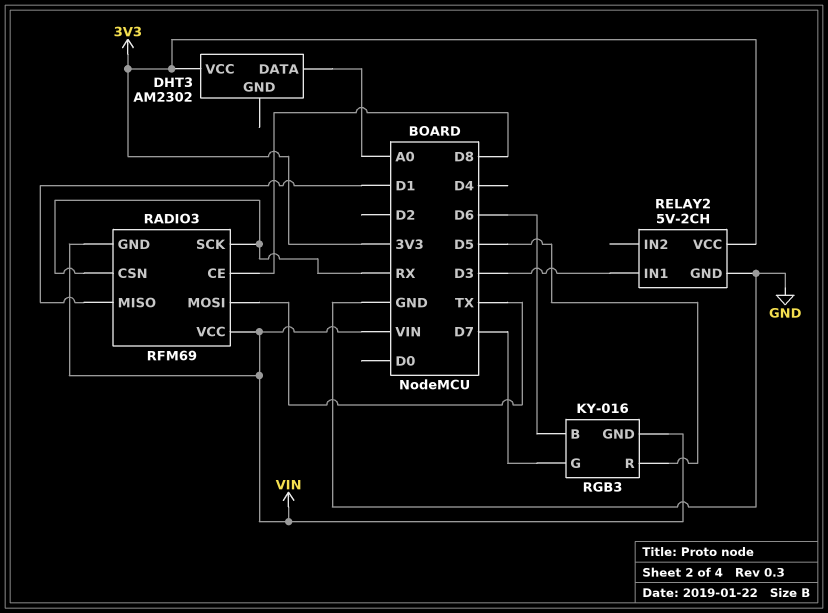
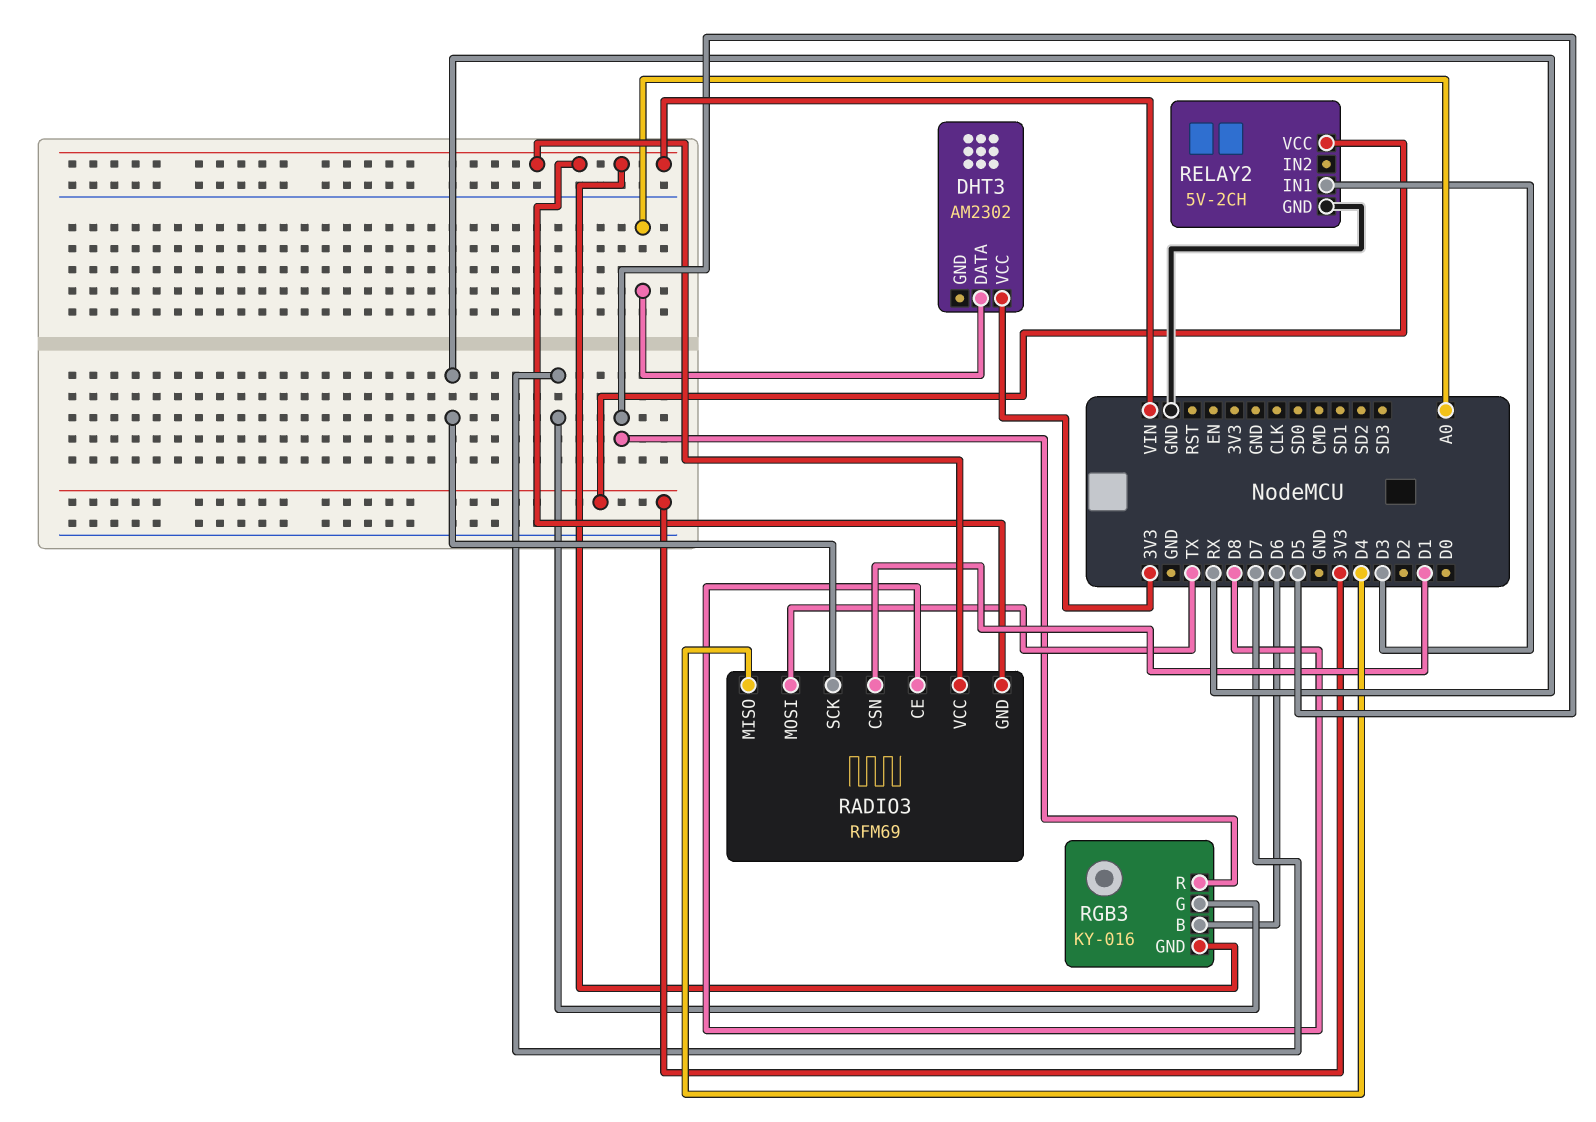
RADIO3 pin CSN: RX -> D1
RADIO3 pin MISO: D1 -> D4

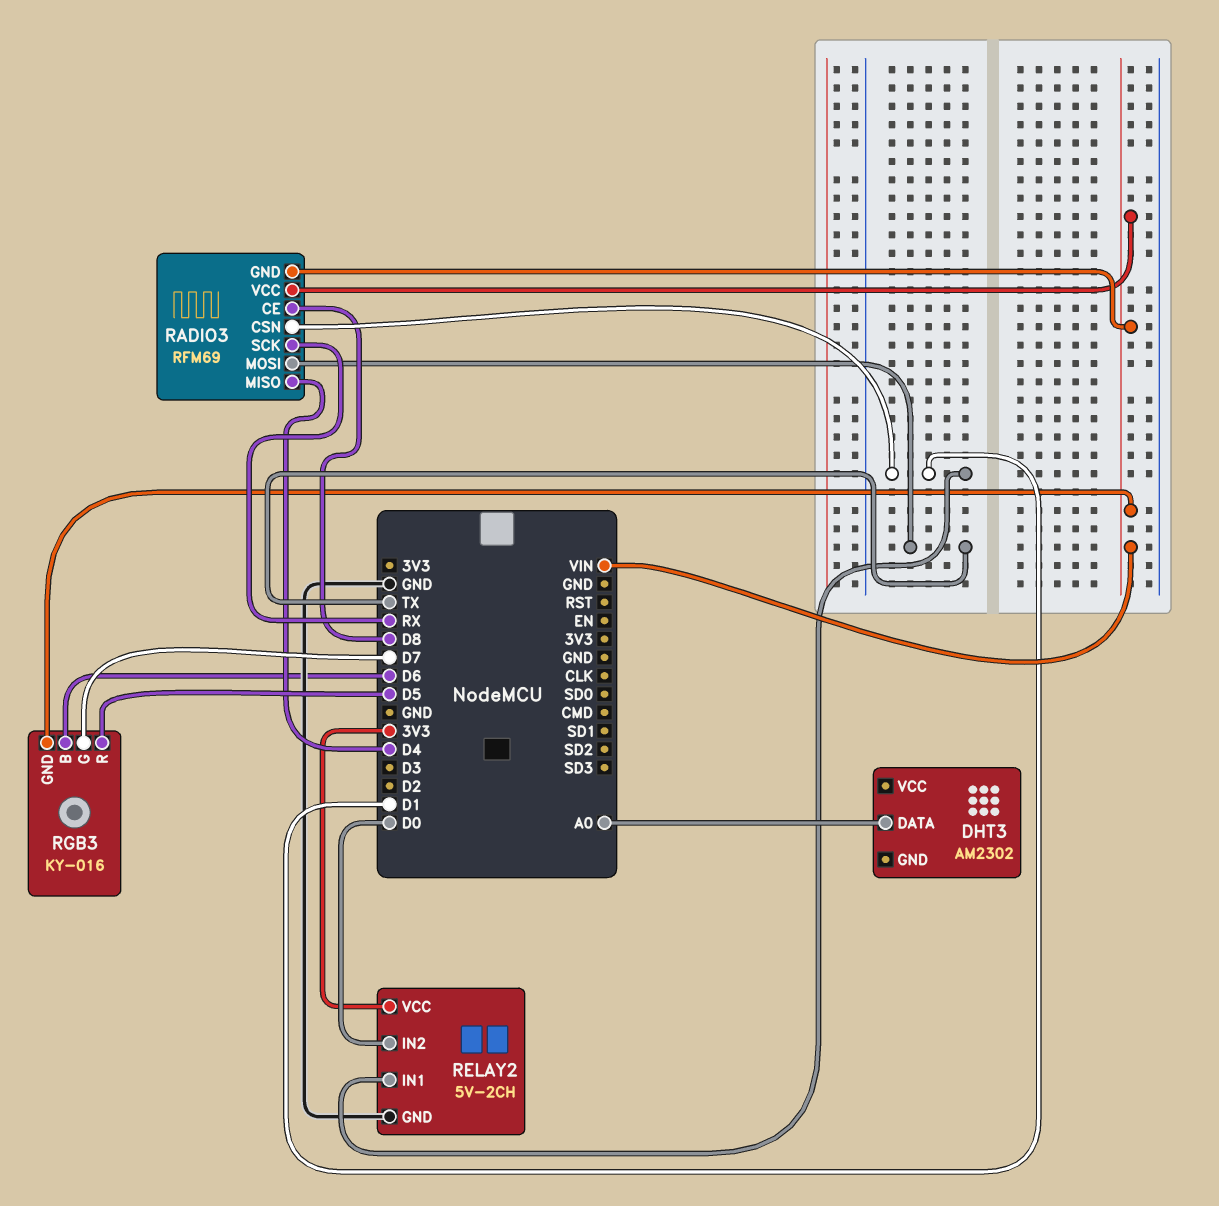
DHT3 pin VCC: 3V3 -> none
RELAY2 pin IN1: D3 -> D1
RELAY2 pin IN2: none -> D0

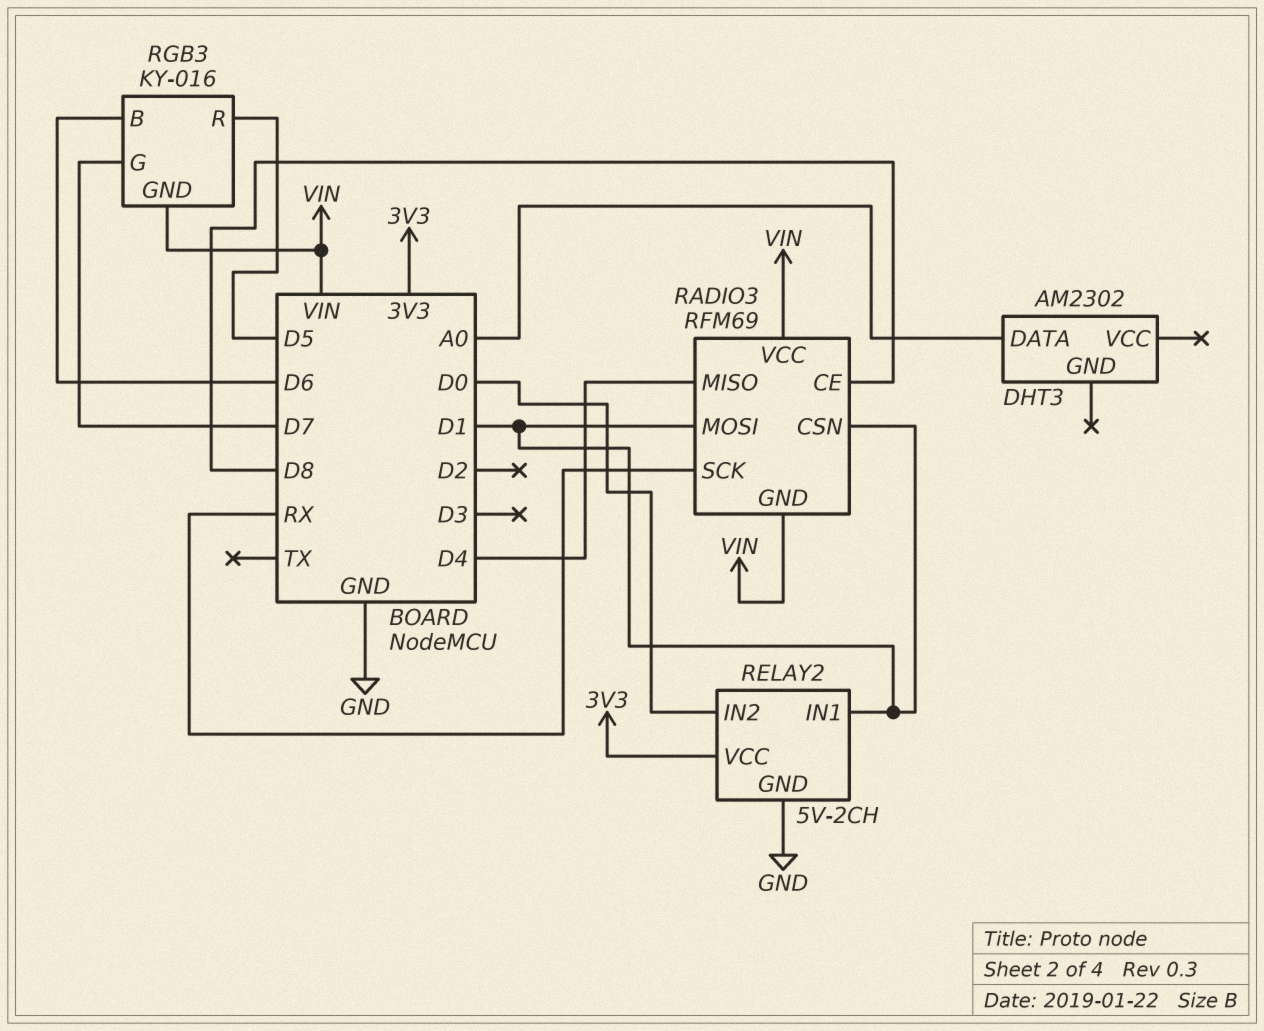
RADIO3 pin MOSI: TX -> D1

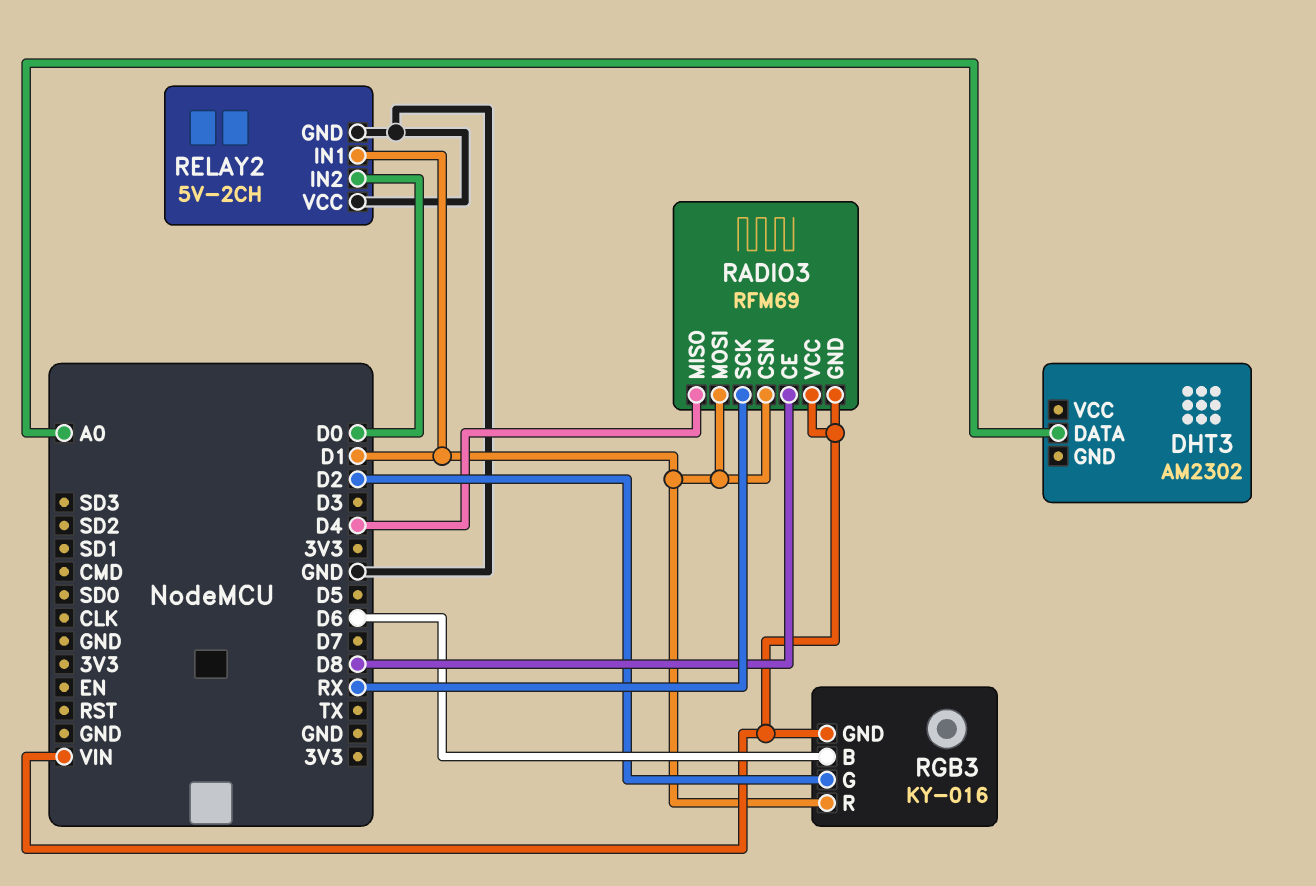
RELAY2 pin VCC: 3V3 -> GND
RGB3 pin G: D7 -> D2
RGB3 pin R: D5 -> D1

